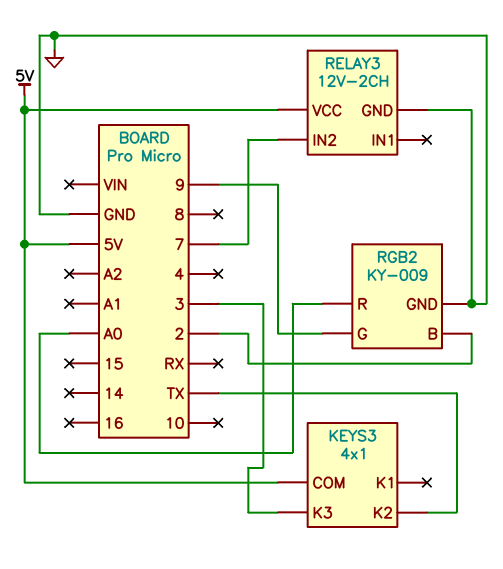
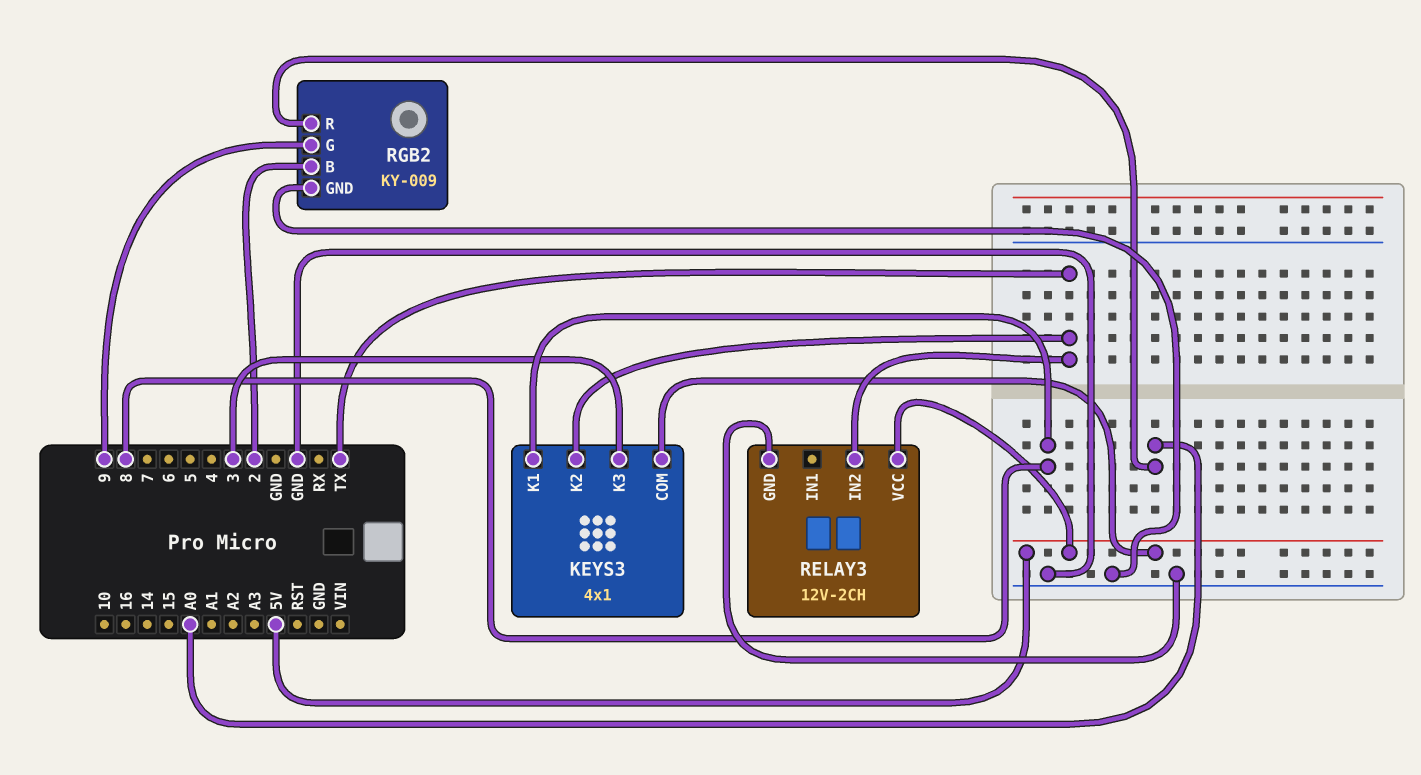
KEYS3 pin K1: none -> 8
RELAY3 pin IN2: 7 -> TX

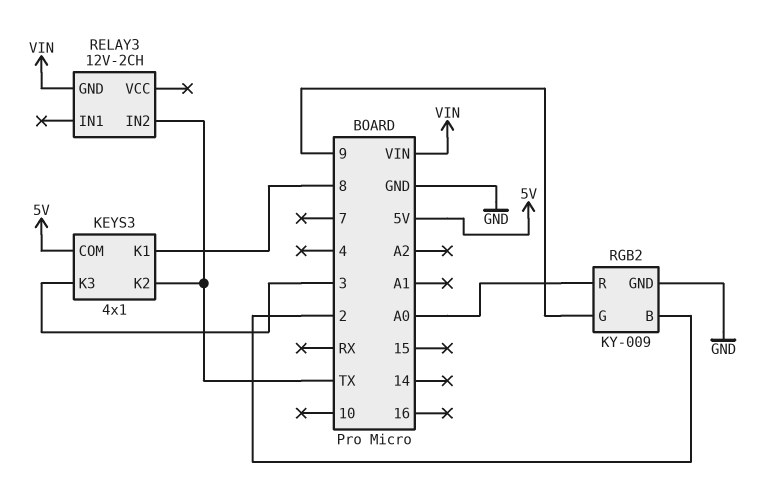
RELAY3 pin GND: GND -> VIN
RELAY3 pin VCC: 5V -> none

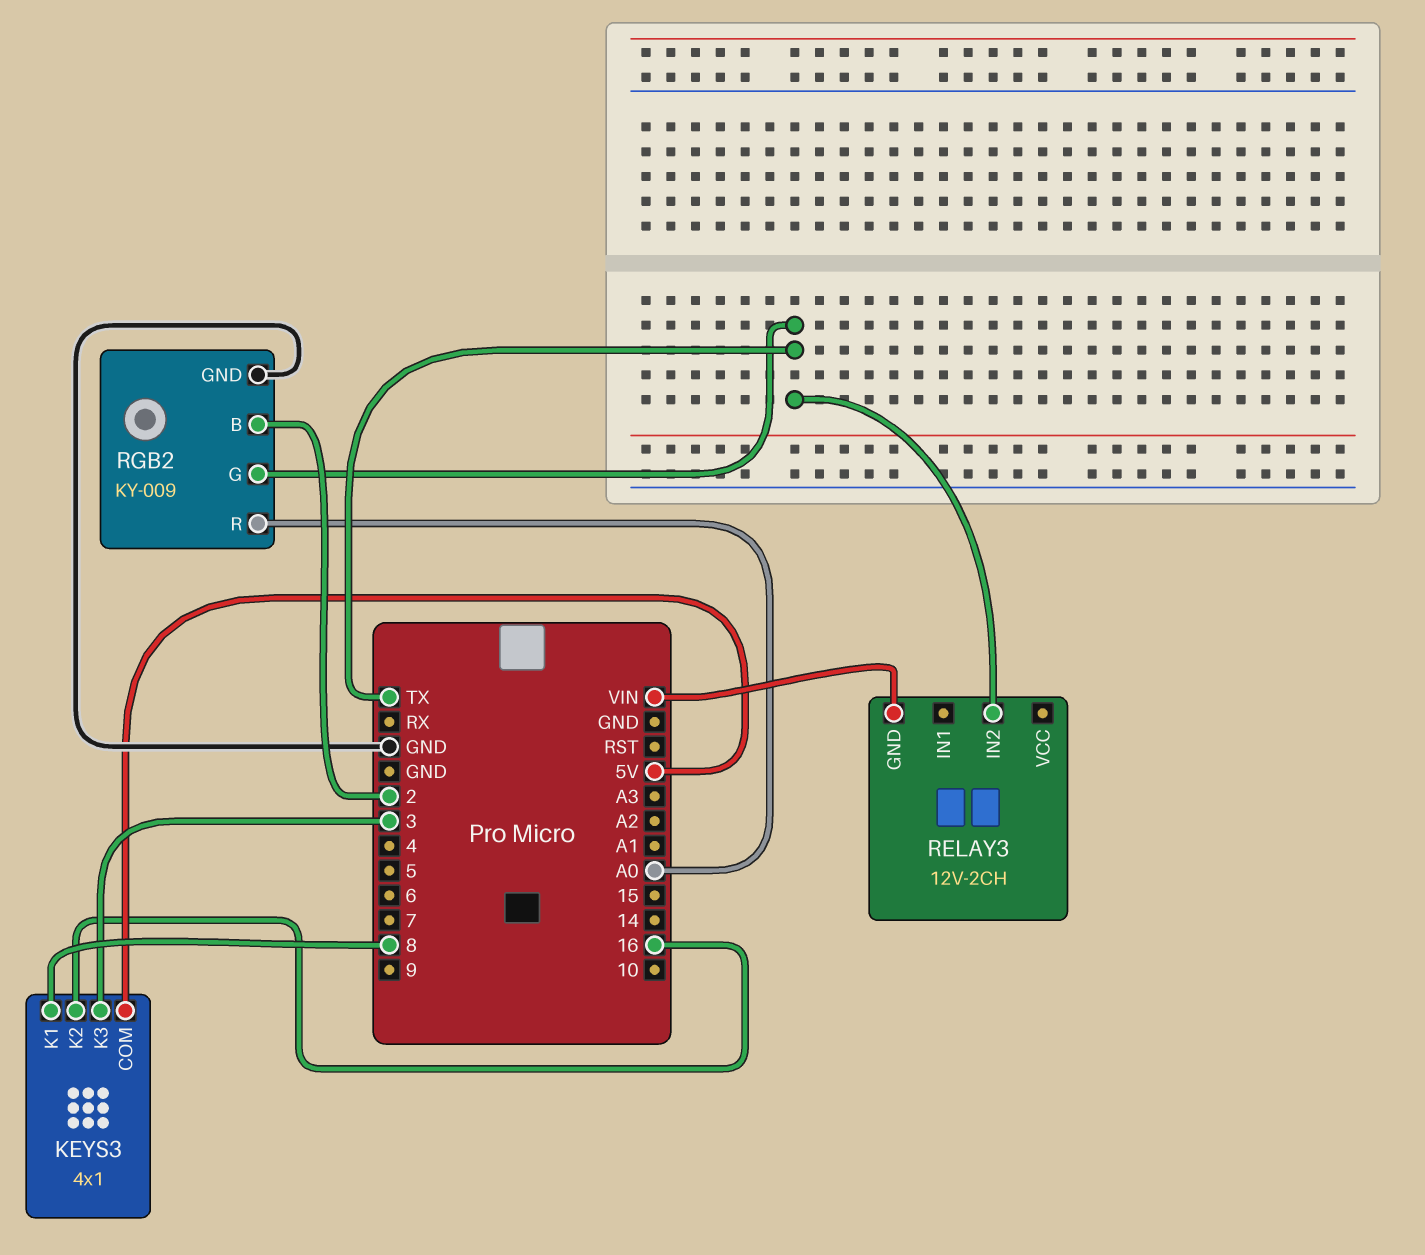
KEYS3 pin K2: TX -> 16
RGB2 pin G: 9 -> TX

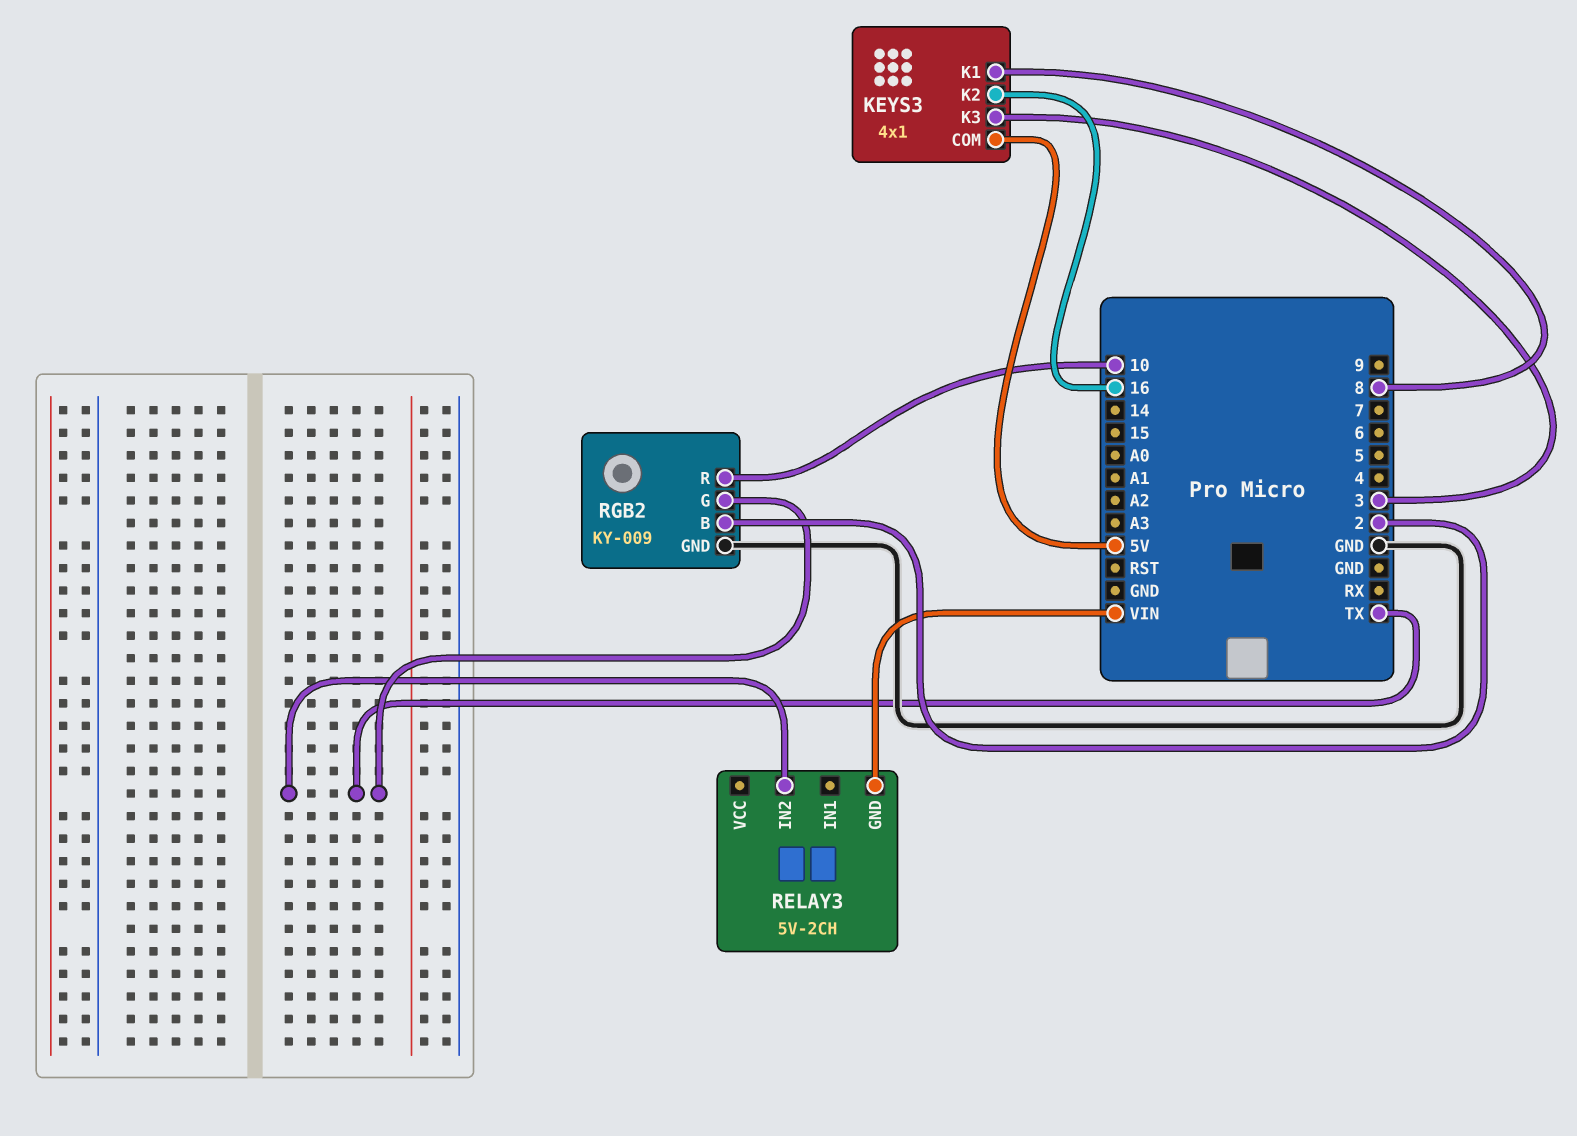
RELAY3: 12V-2CH -> 5V-2CH
RGB2 pin R: A0 -> 10

